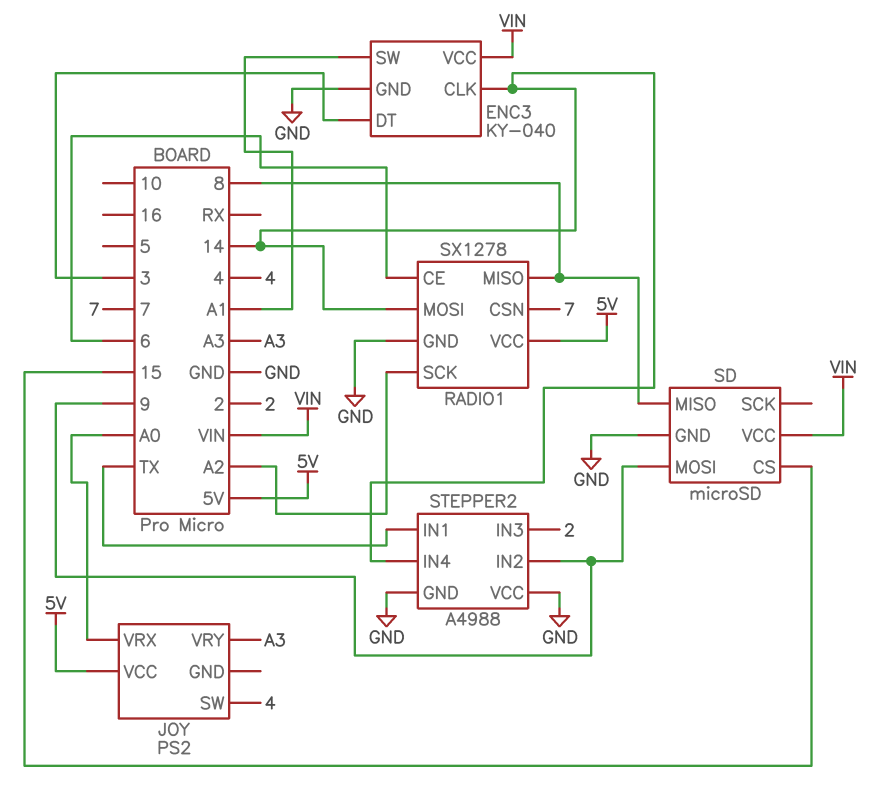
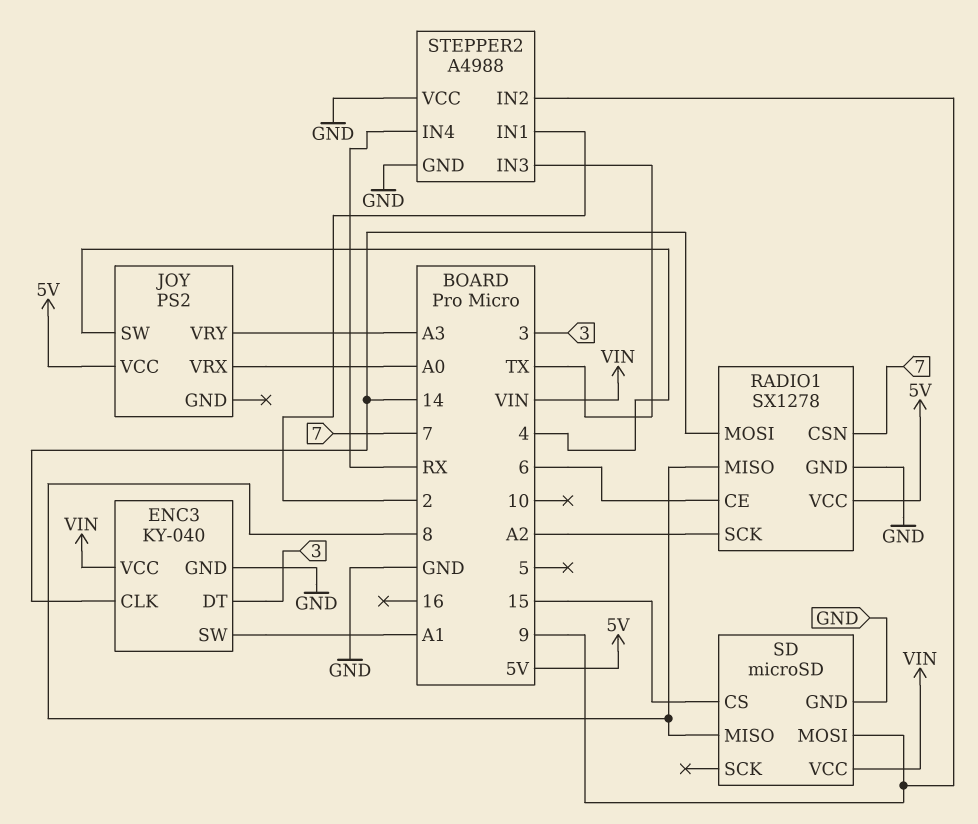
STEPPER2 pin IN1: TX -> 2
STEPPER2 pin IN3: 2 -> TX
STEPPER2 pin IN4: 14 -> RX

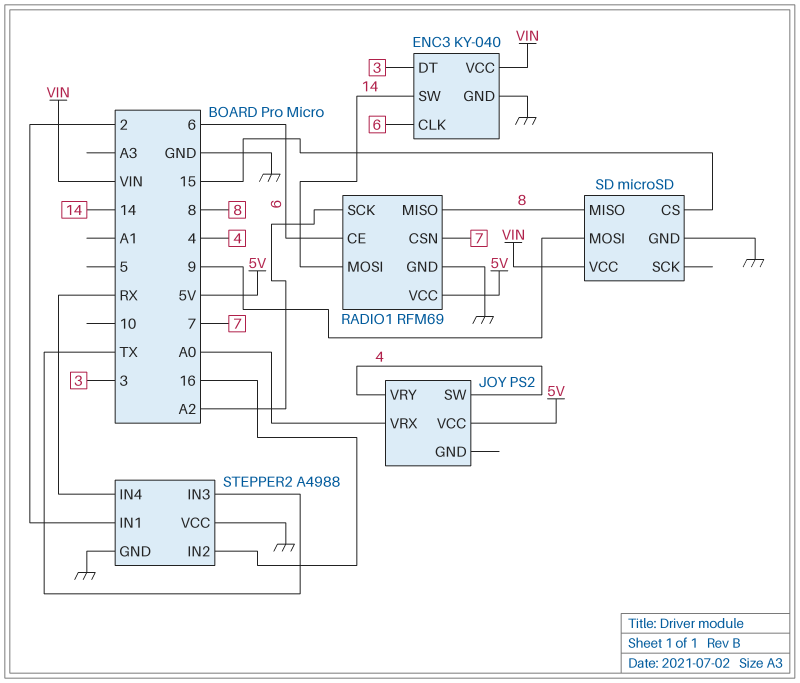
ENC3 pin CLK: 14 -> 6
ENC3 pin SW: A1 -> 14
JOY pin VRY: A3 -> 4
RADIO1: SX1278 -> RFM69
STEPPER2 pin IN2: 9 -> 16

